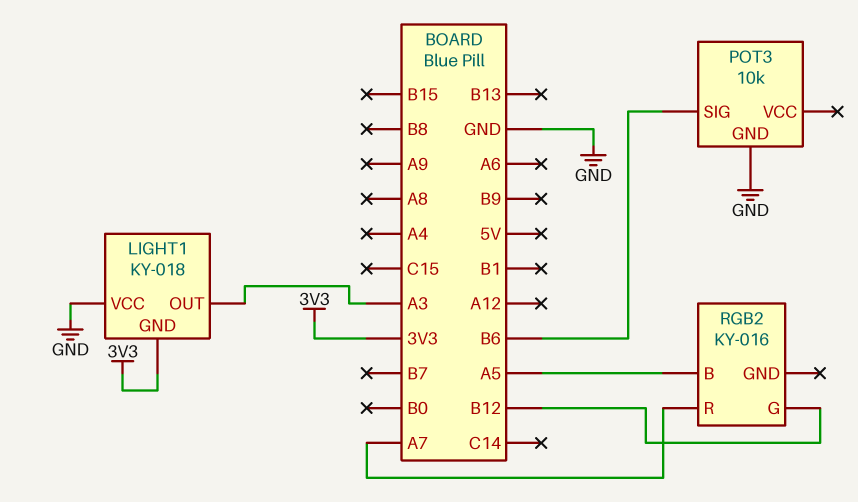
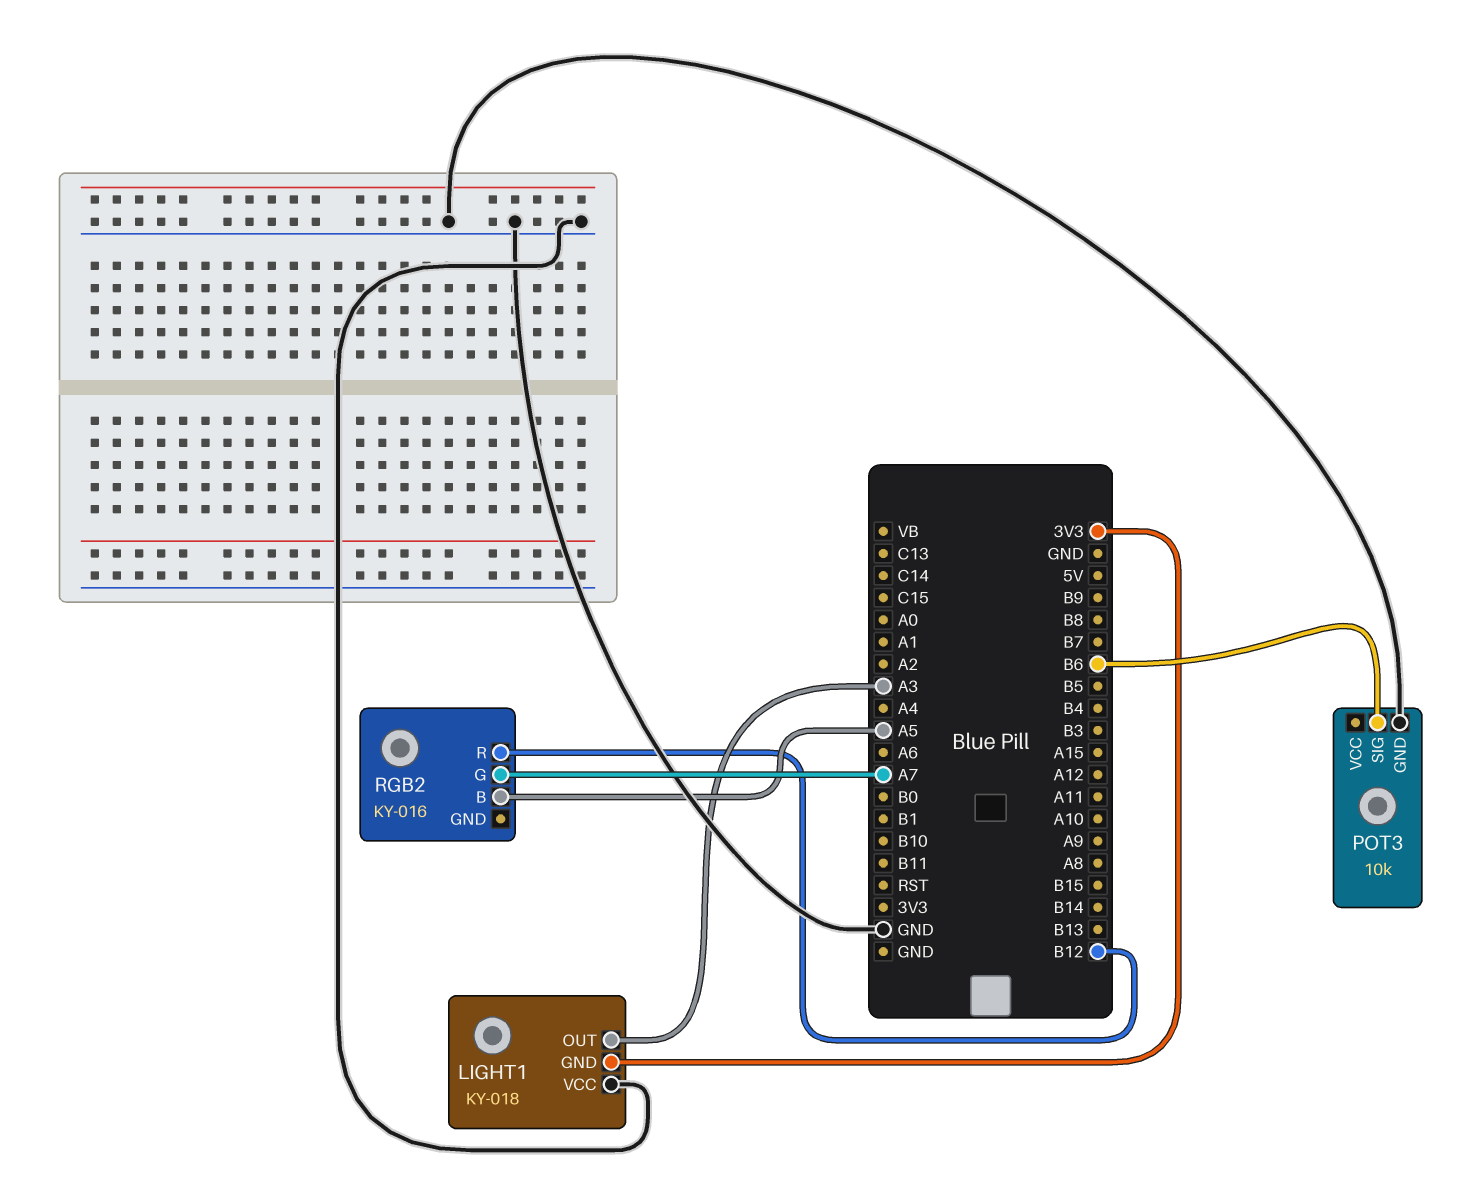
RGB2 pin G: B12 -> A7
RGB2 pin R: A7 -> B12

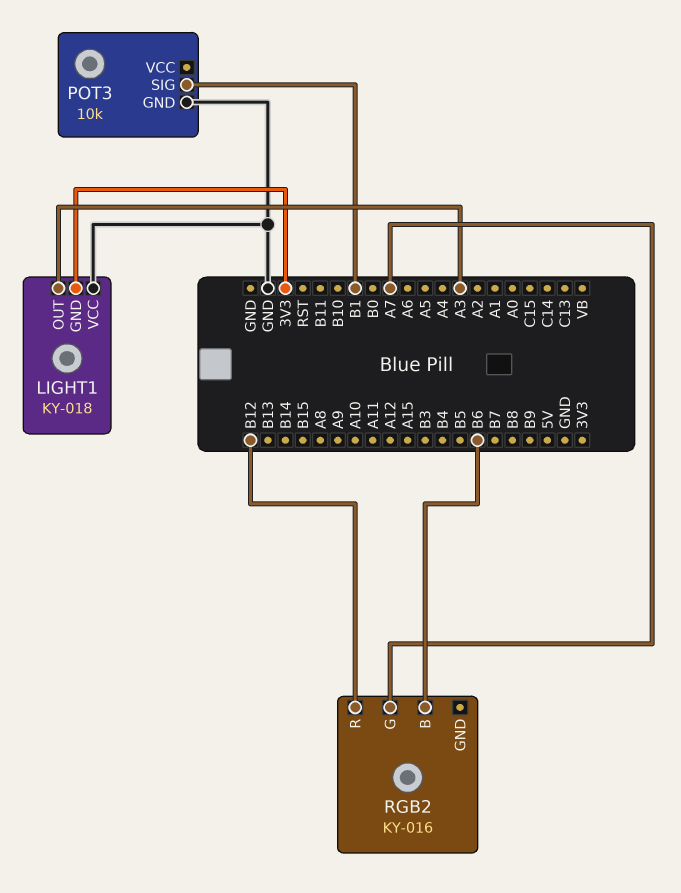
POT3 pin SIG: B6 -> B1
RGB2 pin B: A5 -> B6

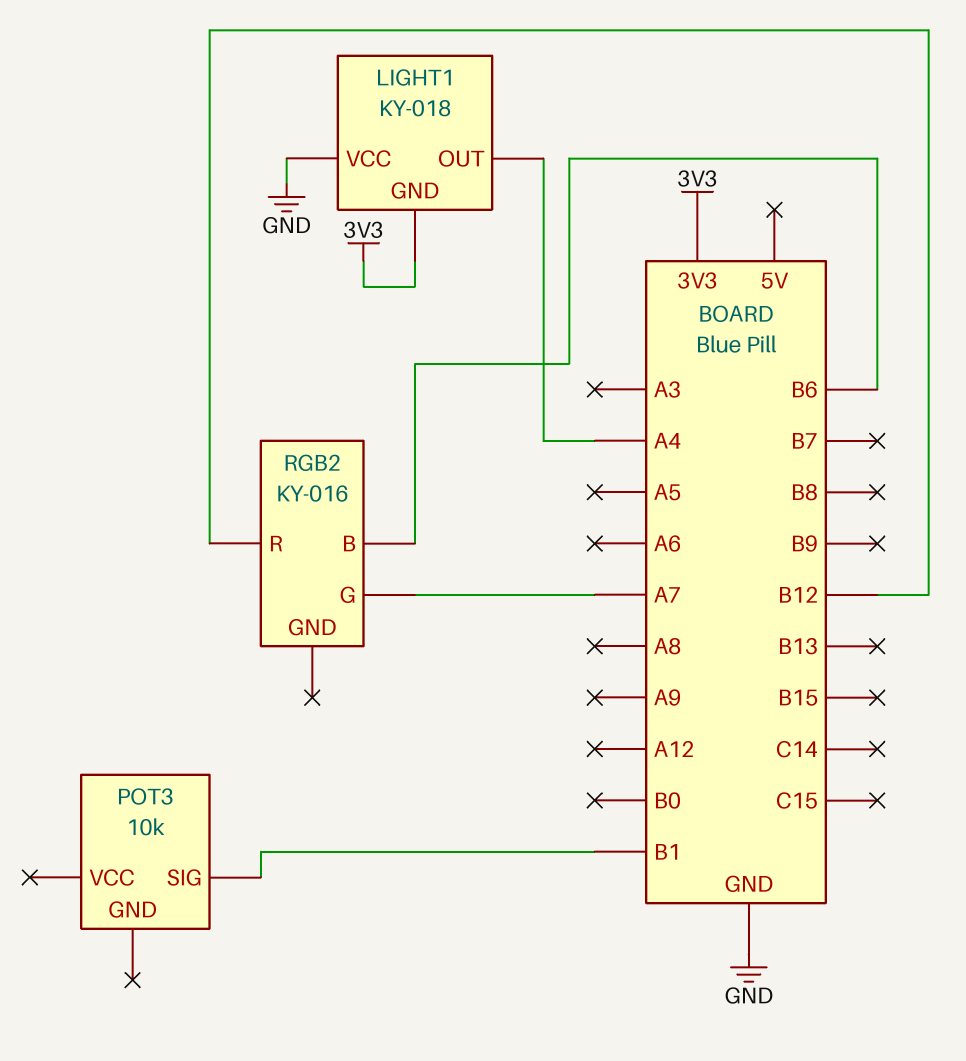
LIGHT1 pin OUT: A3 -> A4
POT3 pin GND: GND -> none

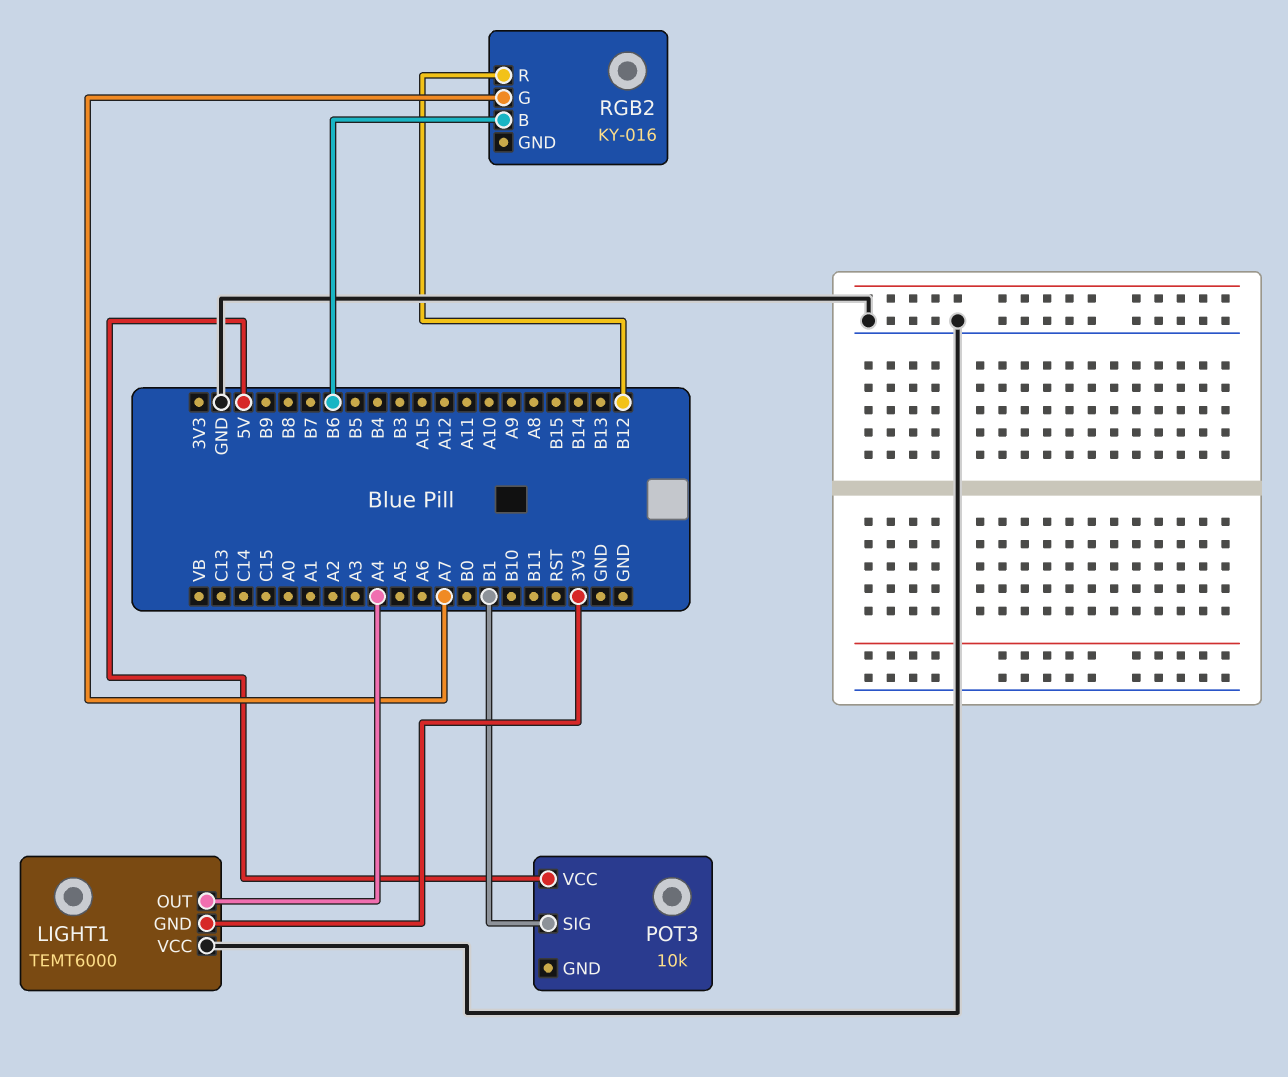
LIGHT1: KY-018 -> TEMT6000
POT3 pin VCC: none -> 5V

